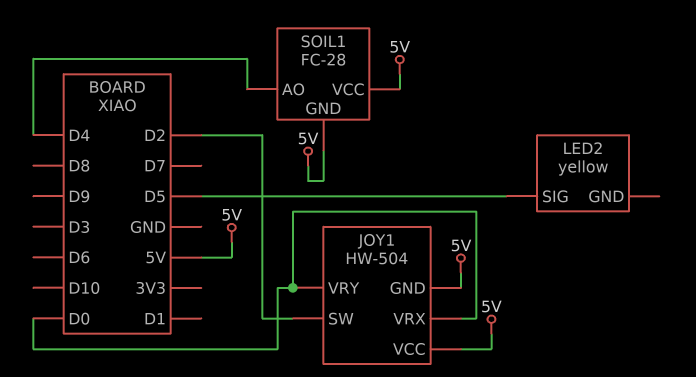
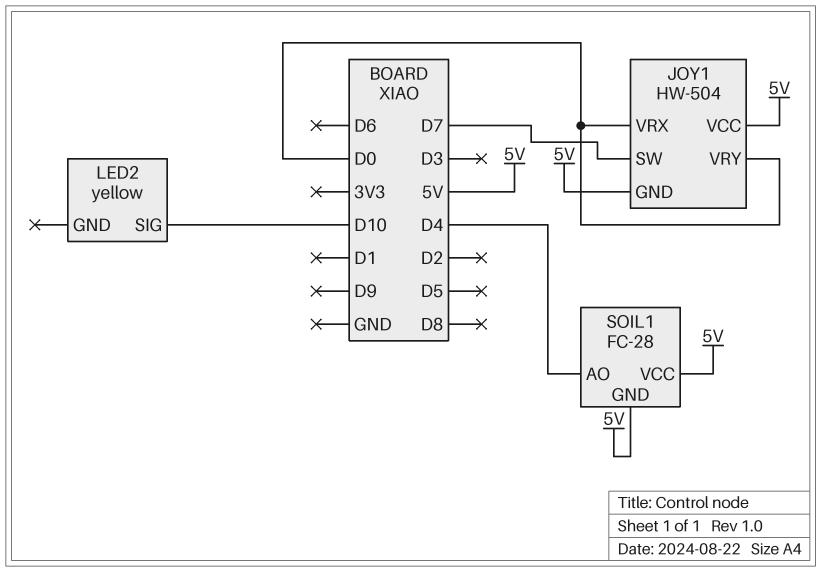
JOY1 pin SW: D2 -> D7
LED2 pin SIG: D5 -> D10

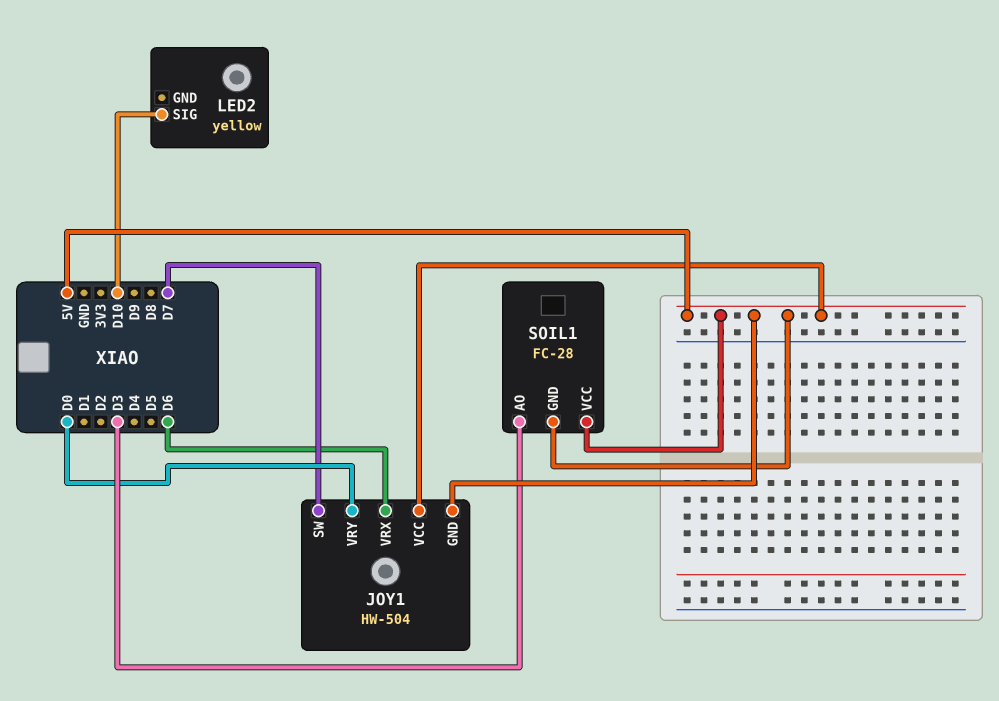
JOY1 pin VRX: D0 -> D6
SOIL1 pin AO: D4 -> D3

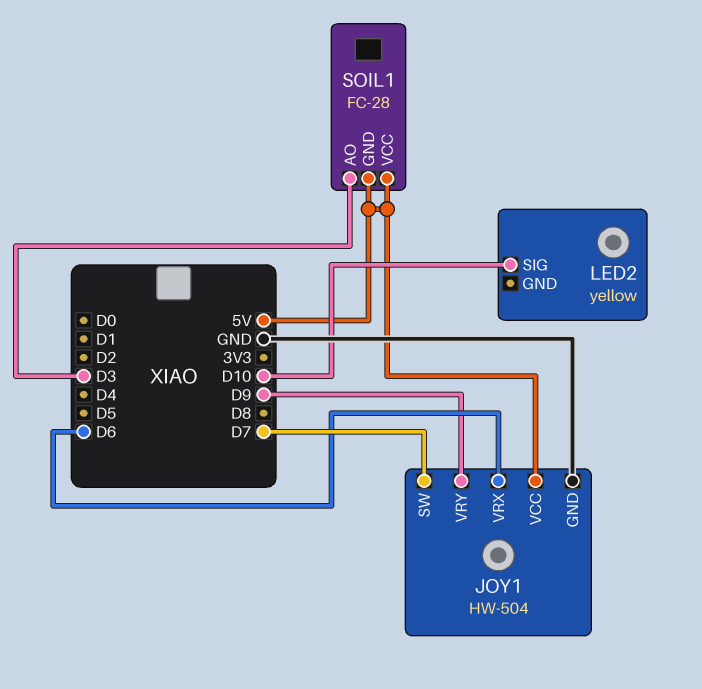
JOY1 pin GND: 5V -> GND
JOY1 pin VRY: D0 -> D9

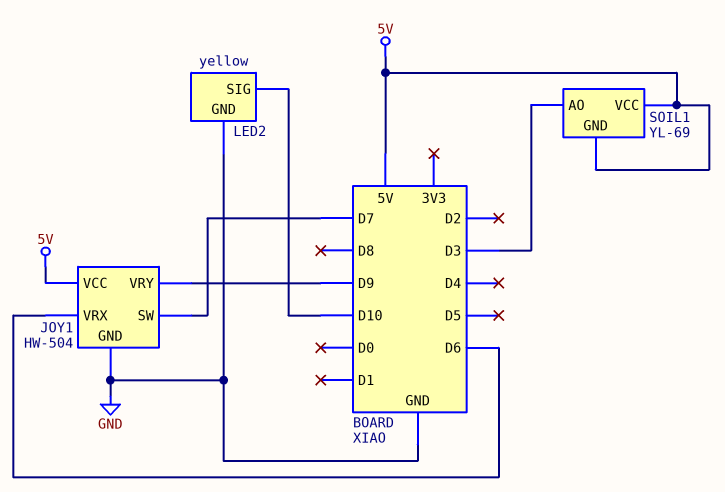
LED2 pin GND: none -> GND
SOIL1: FC-28 -> YL-69

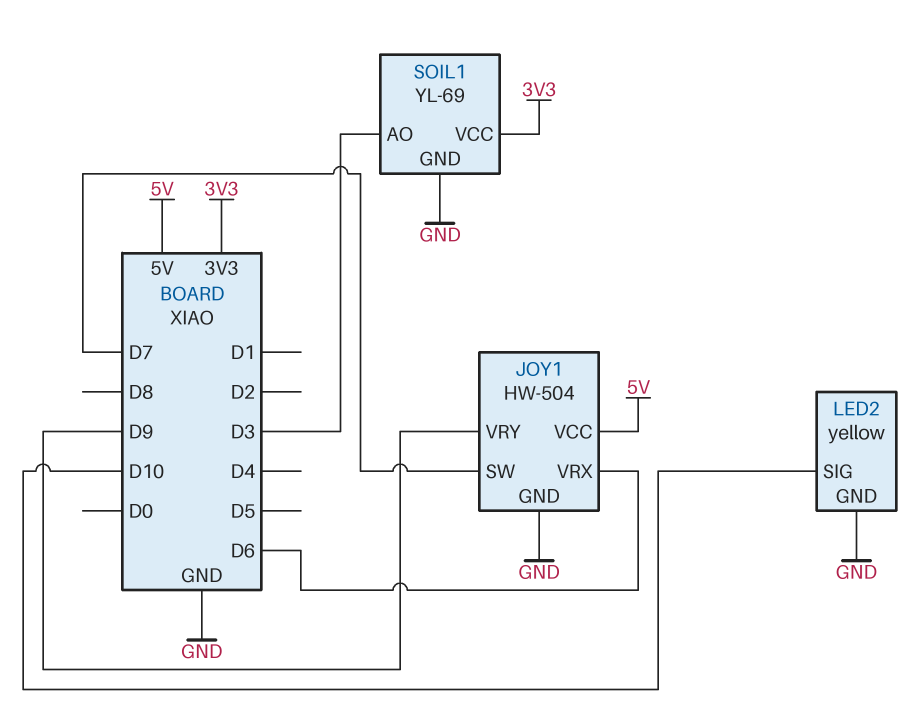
SOIL1 pin GND: 5V -> GND
SOIL1 pin VCC: 5V -> 3V3

